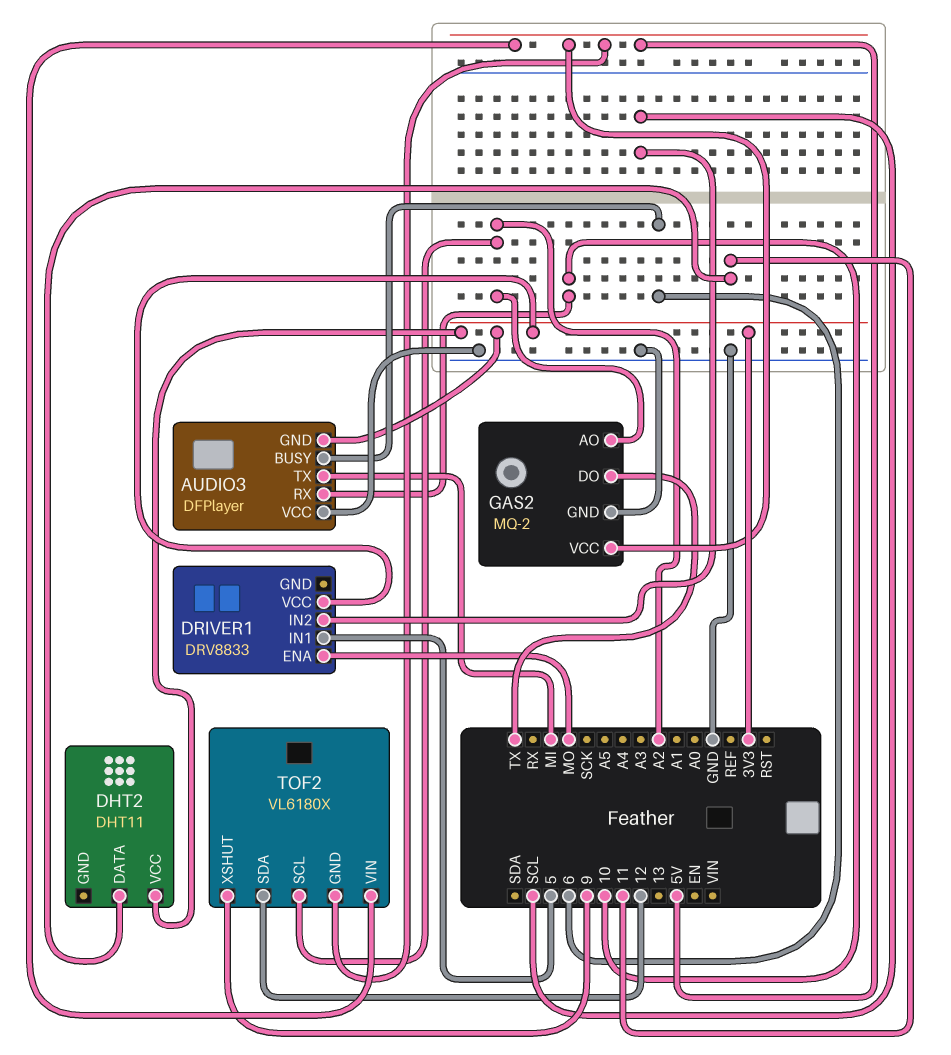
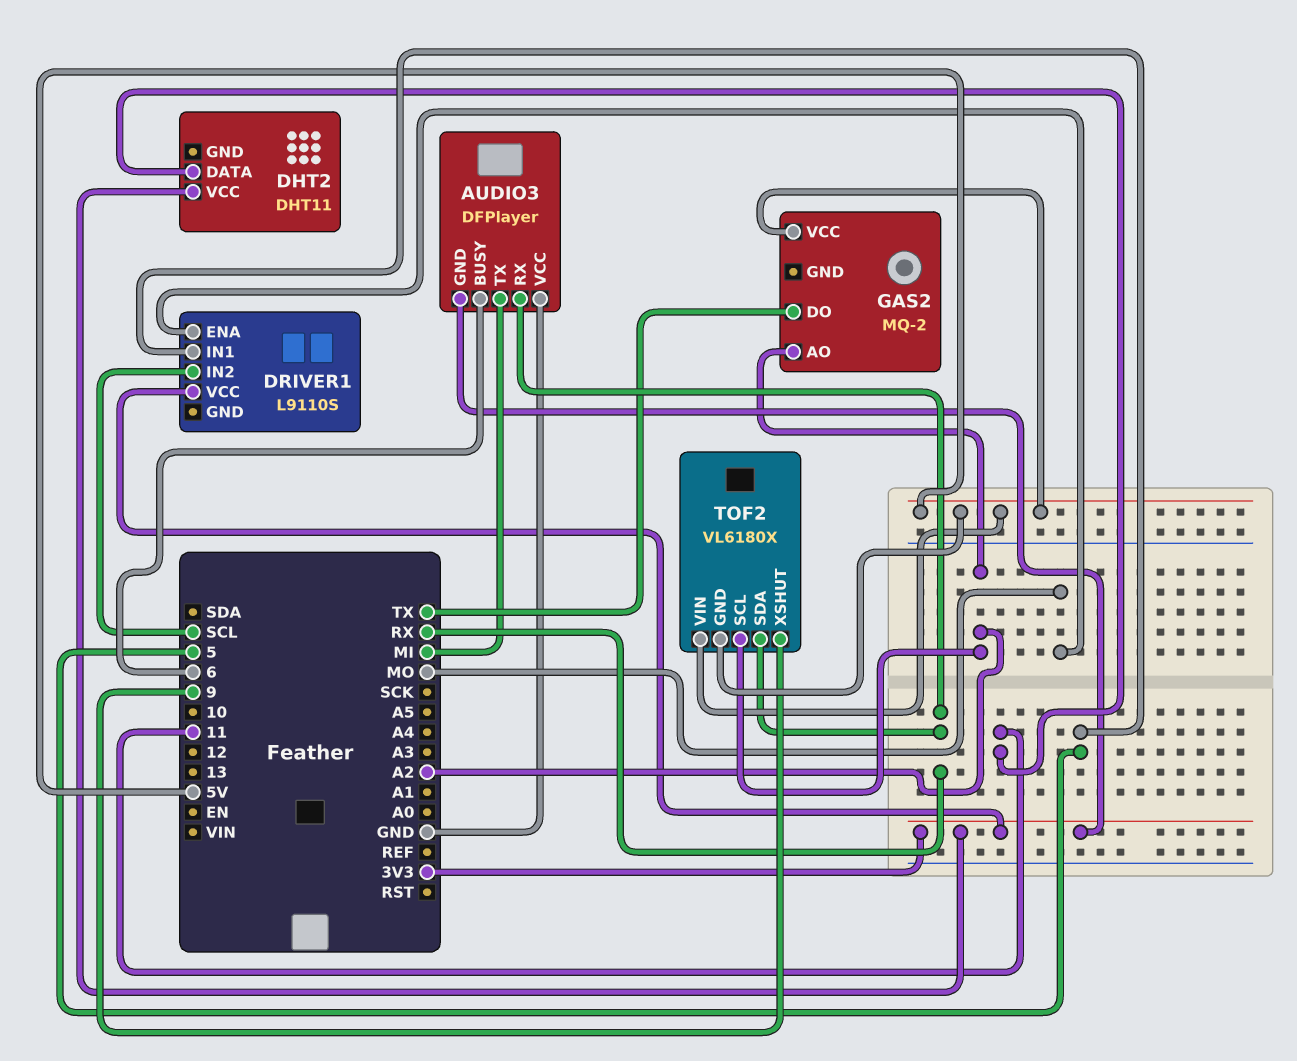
AUDIO3 pin RX: 10 -> RX
DRIVER1: DRV8833 -> L9110S
GAS2 pin GND: GND -> none
TOF2 pin SDA: 12 -> RX

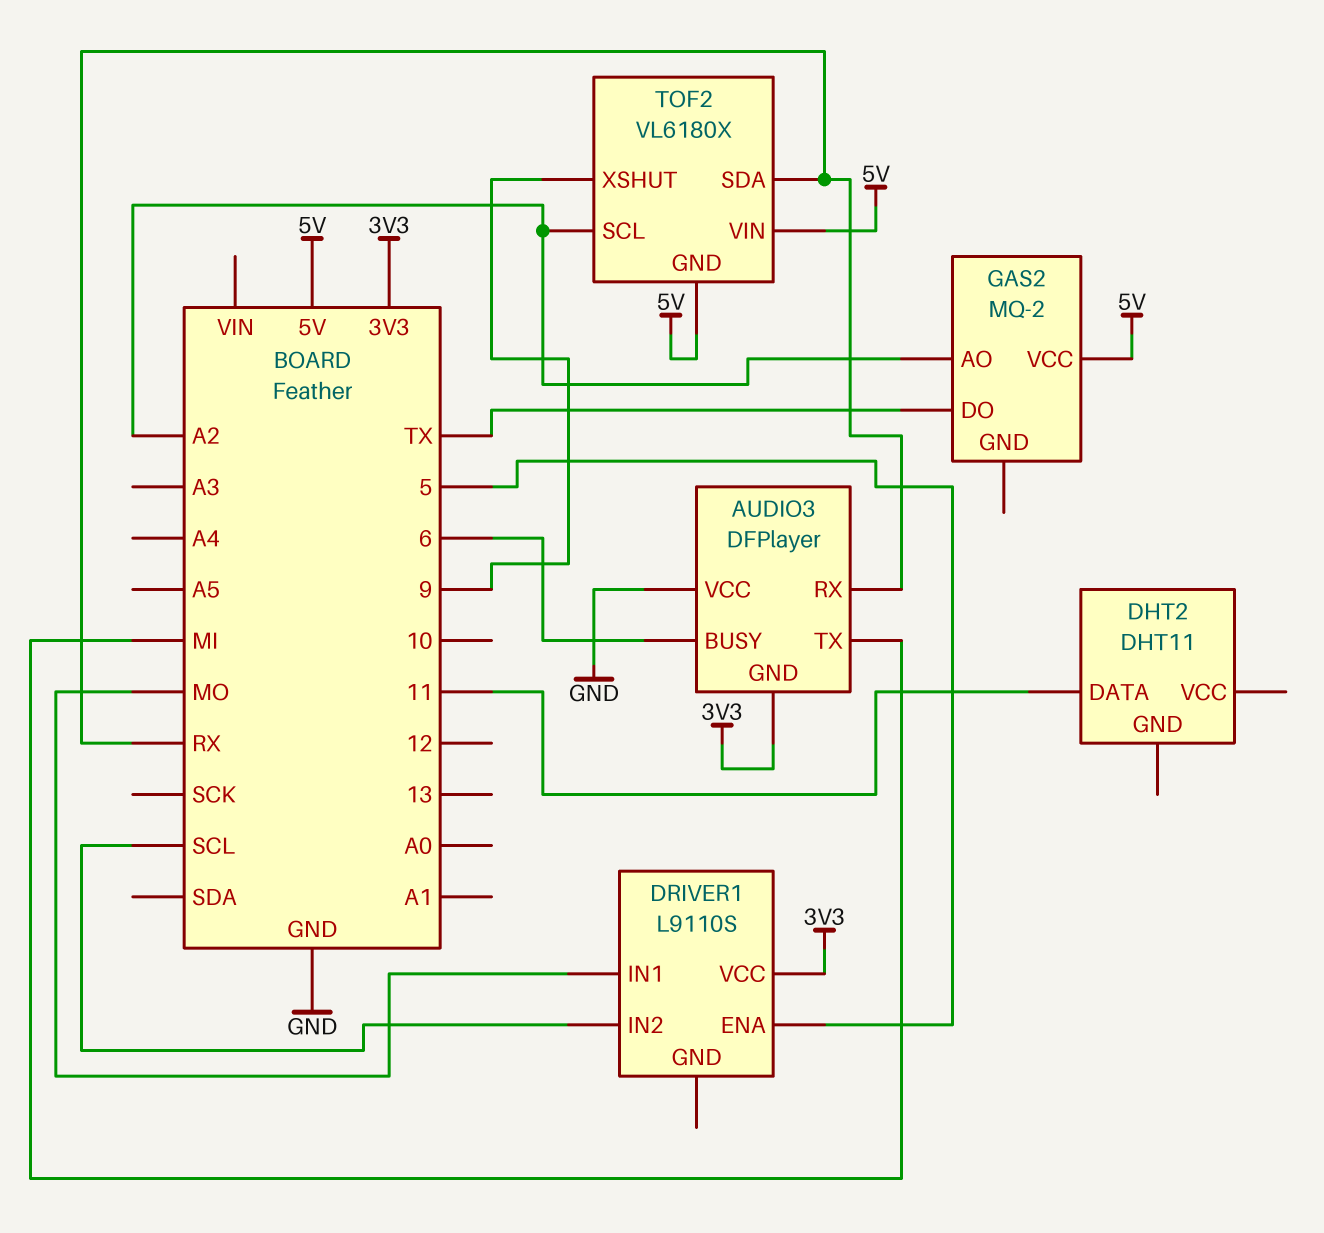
DHT2 pin VCC: 3V3 -> none
DRIVER1 pin ENA: MO -> 5
DRIVER1 pin IN1: 5 -> MO

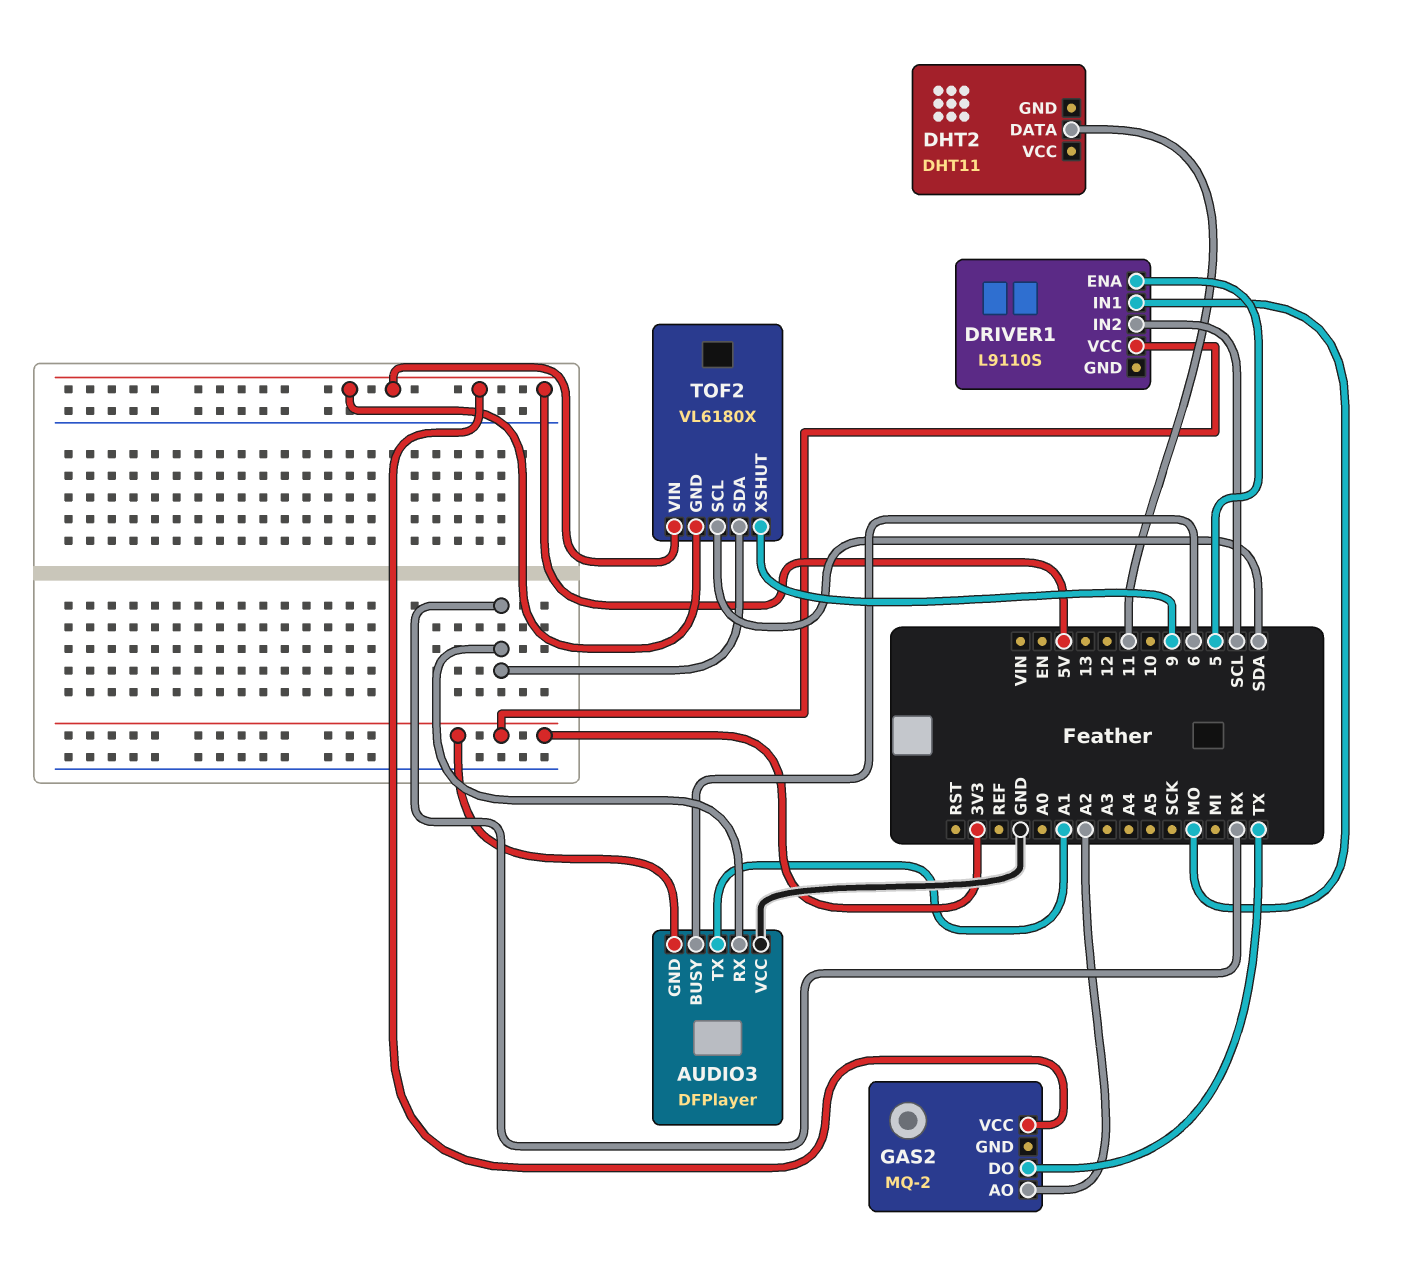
AUDIO3 pin TX: MI -> A1
TOF2 pin SCL: A2 -> SDA

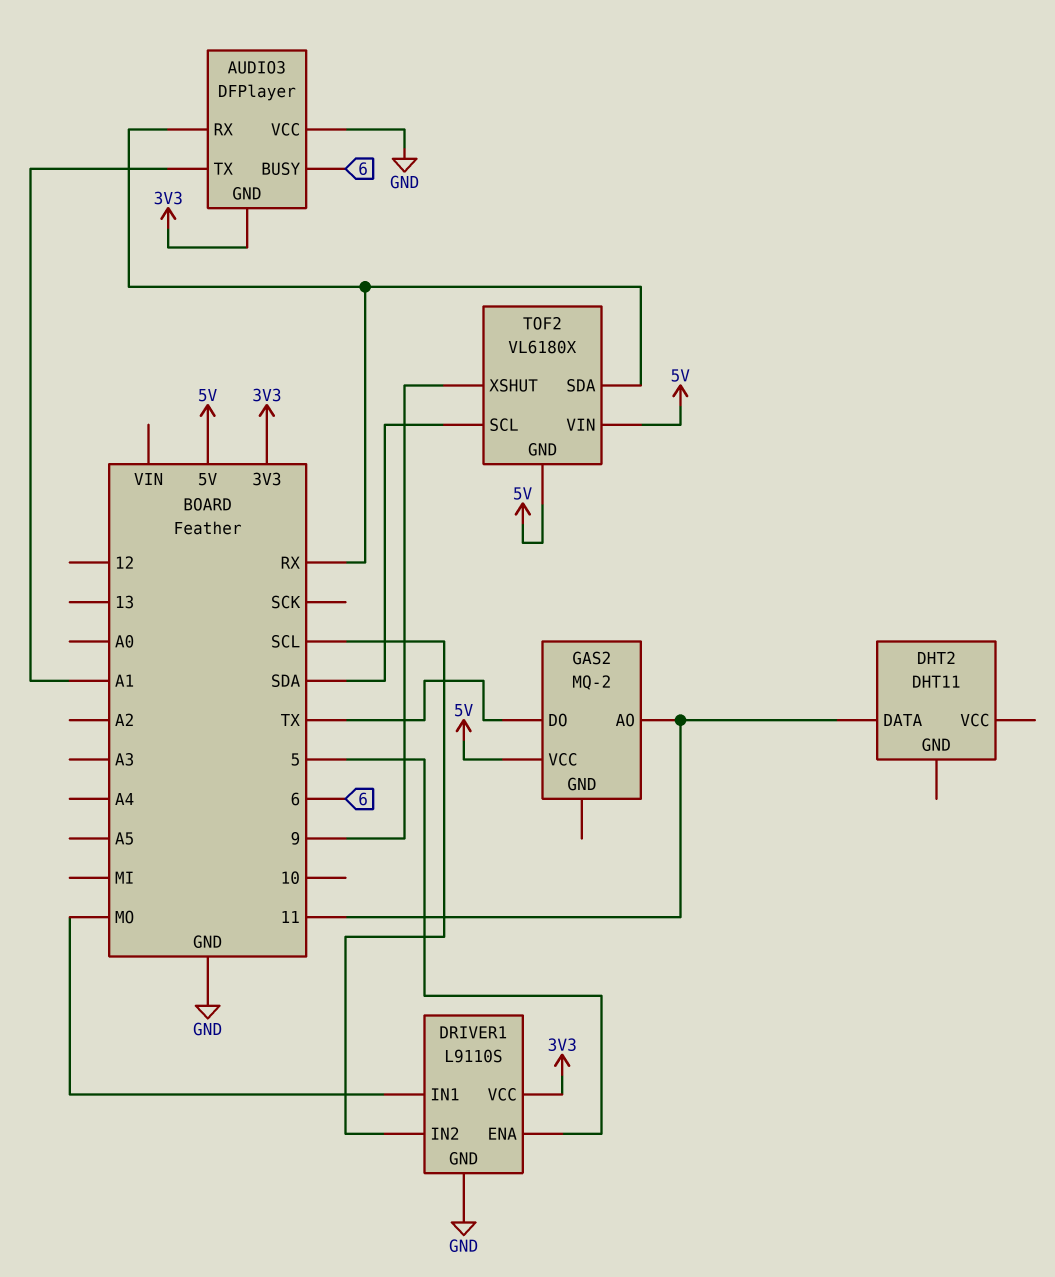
DRIVER1 pin GND: none -> GND
GAS2 pin AO: A2 -> 11

